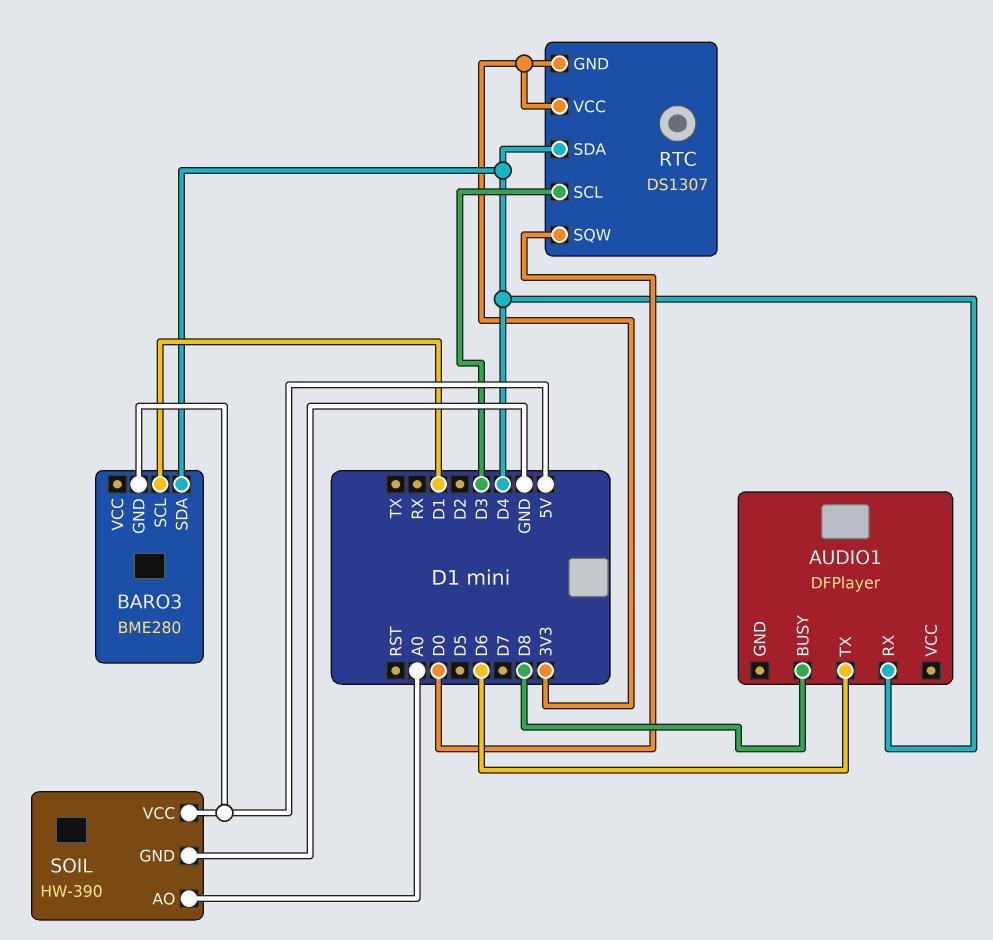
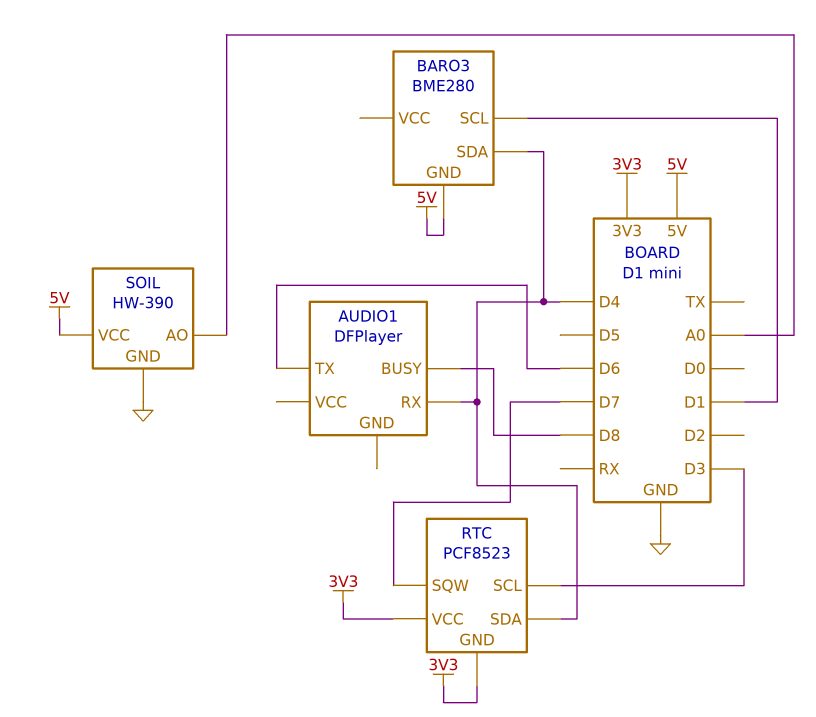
RTC: DS1307 -> PCF8523
RTC pin SQW: D0 -> D7

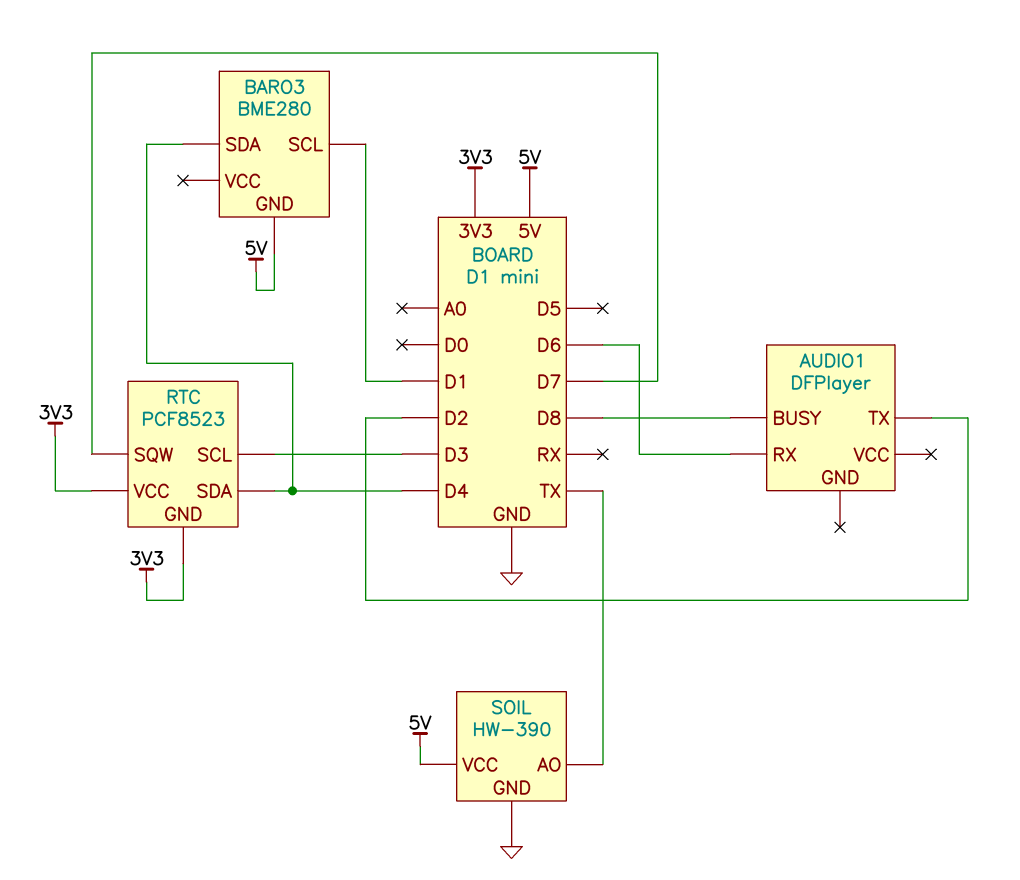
AUDIO1 pin RX: D4 -> D6
AUDIO1 pin TX: D6 -> D2
SOIL pin AO: A0 -> TX

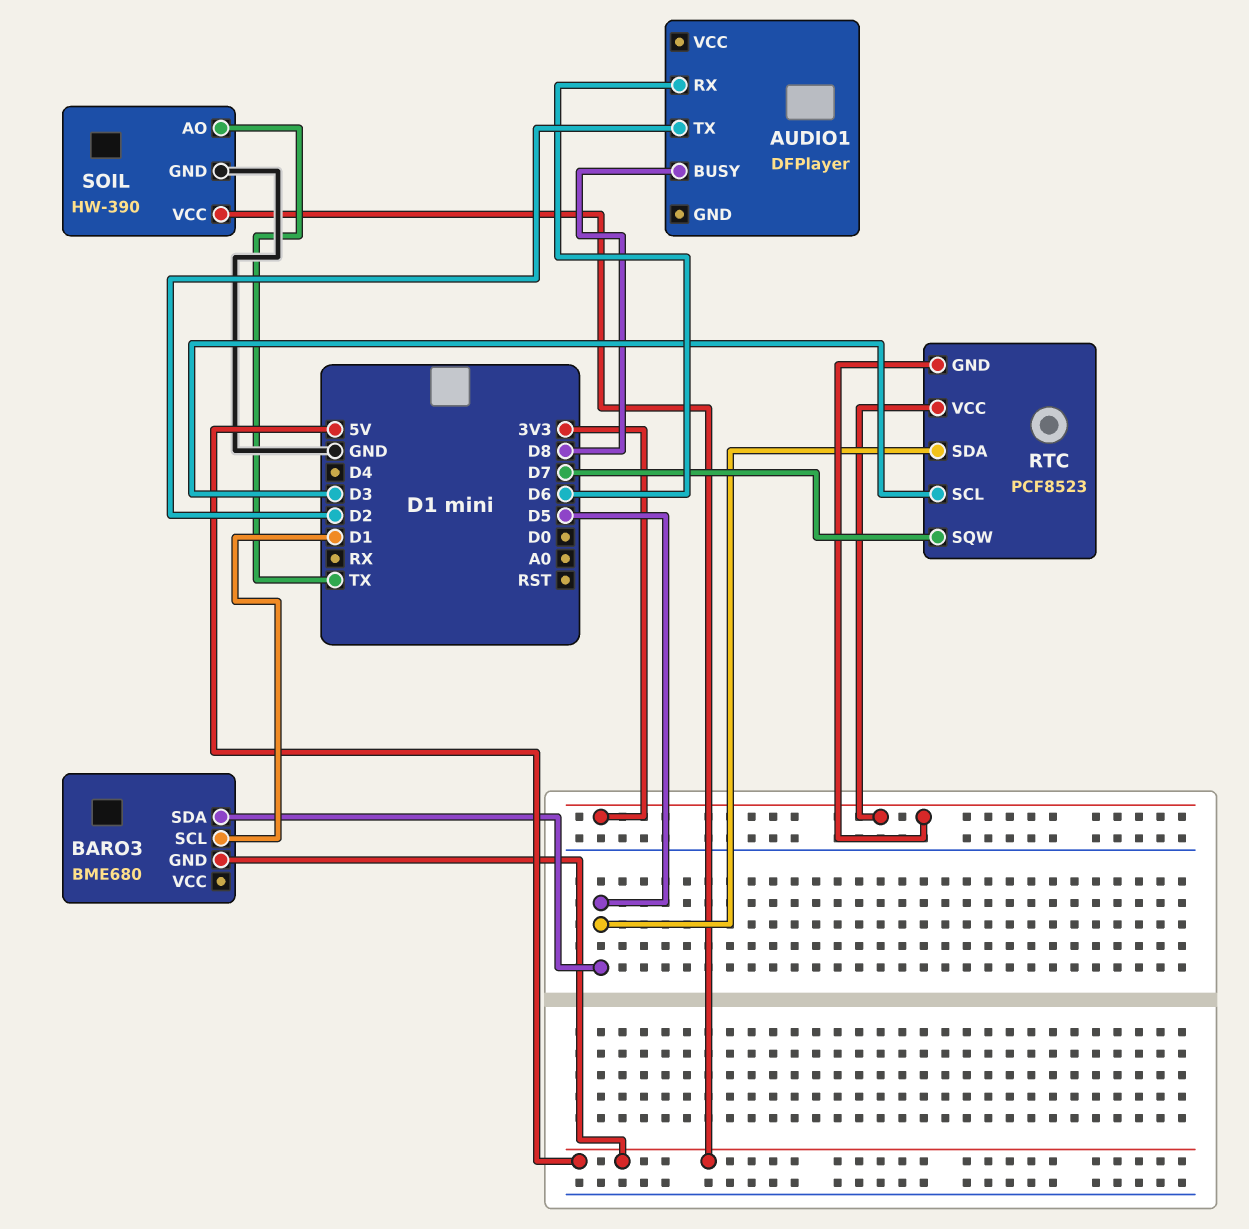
BARO3: BME280 -> BME680
BARO3 pin SDA: D4 -> D5
RTC pin SDA: D4 -> D5

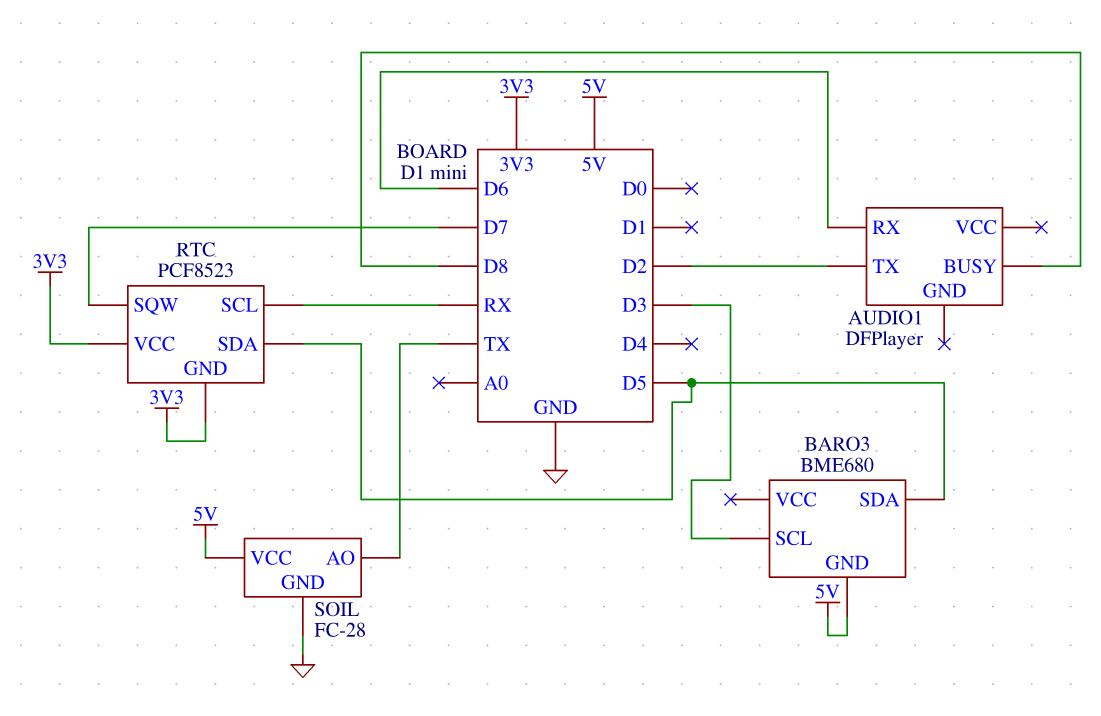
BARO3 pin SCL: D1 -> D3
RTC pin SCL: D3 -> RX
SOIL: HW-390 -> FC-28

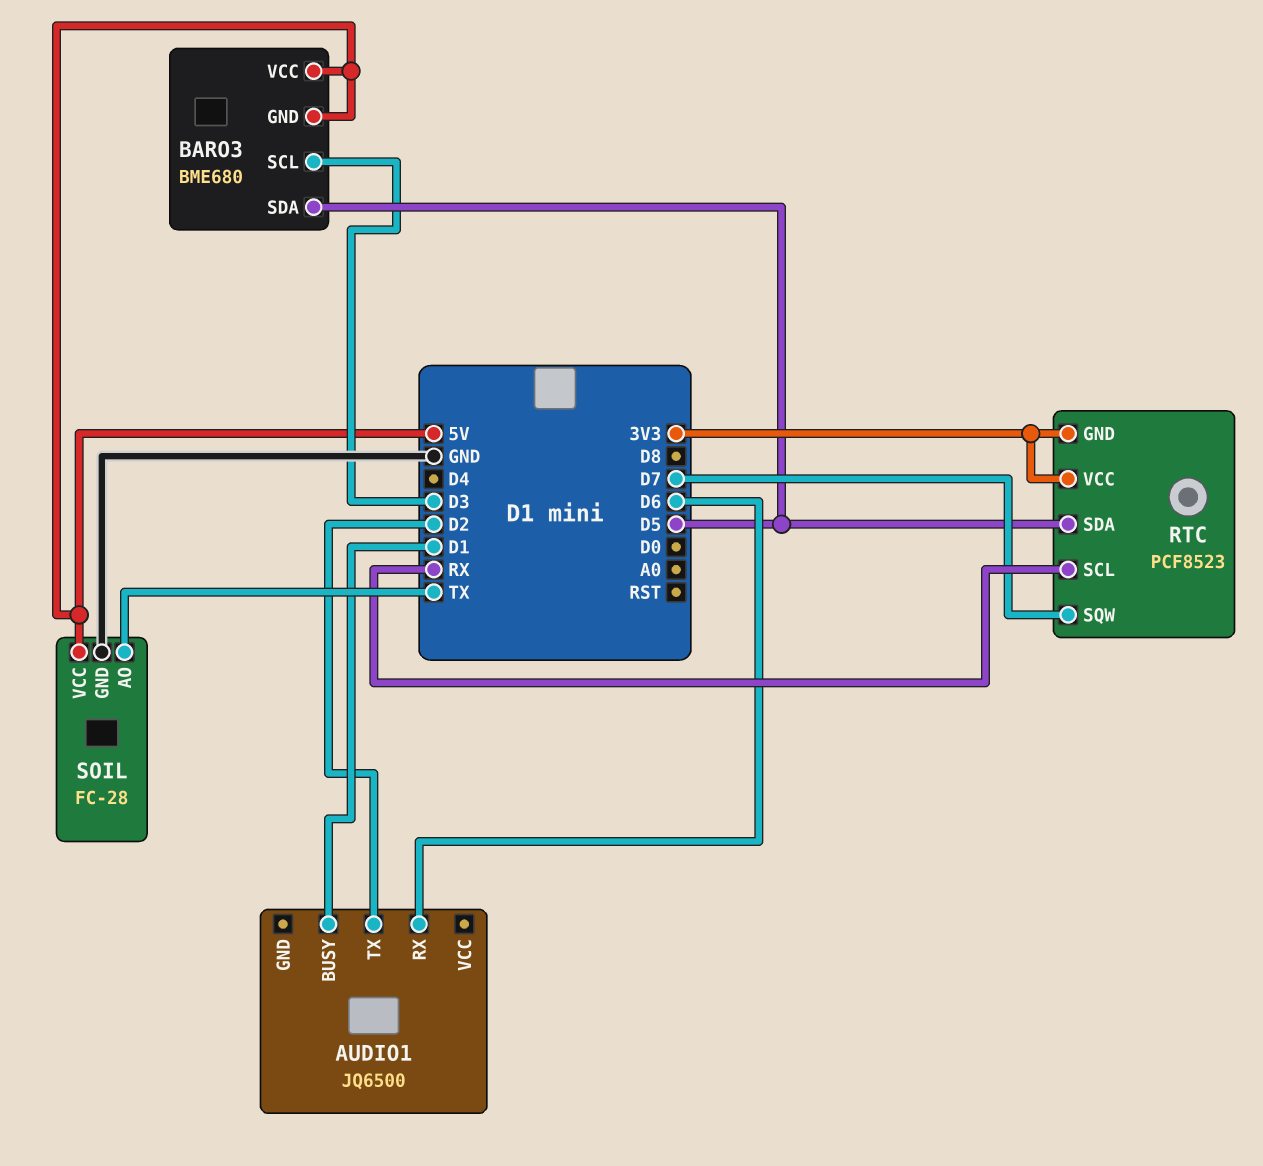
AUDIO1: DFPlayer -> JQ6500
AUDIO1 pin BUSY: D8 -> D1
BARO3 pin VCC: none -> 5V

